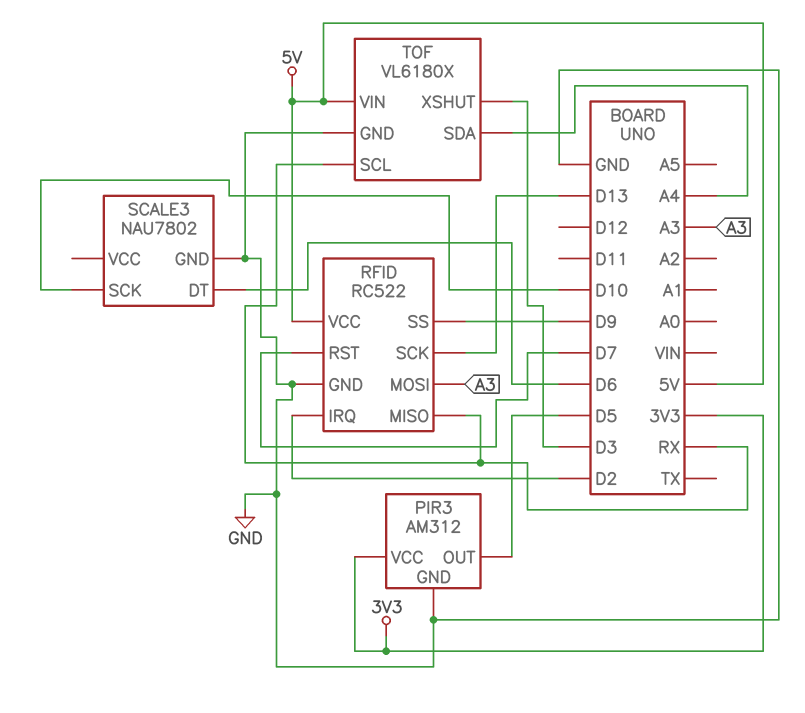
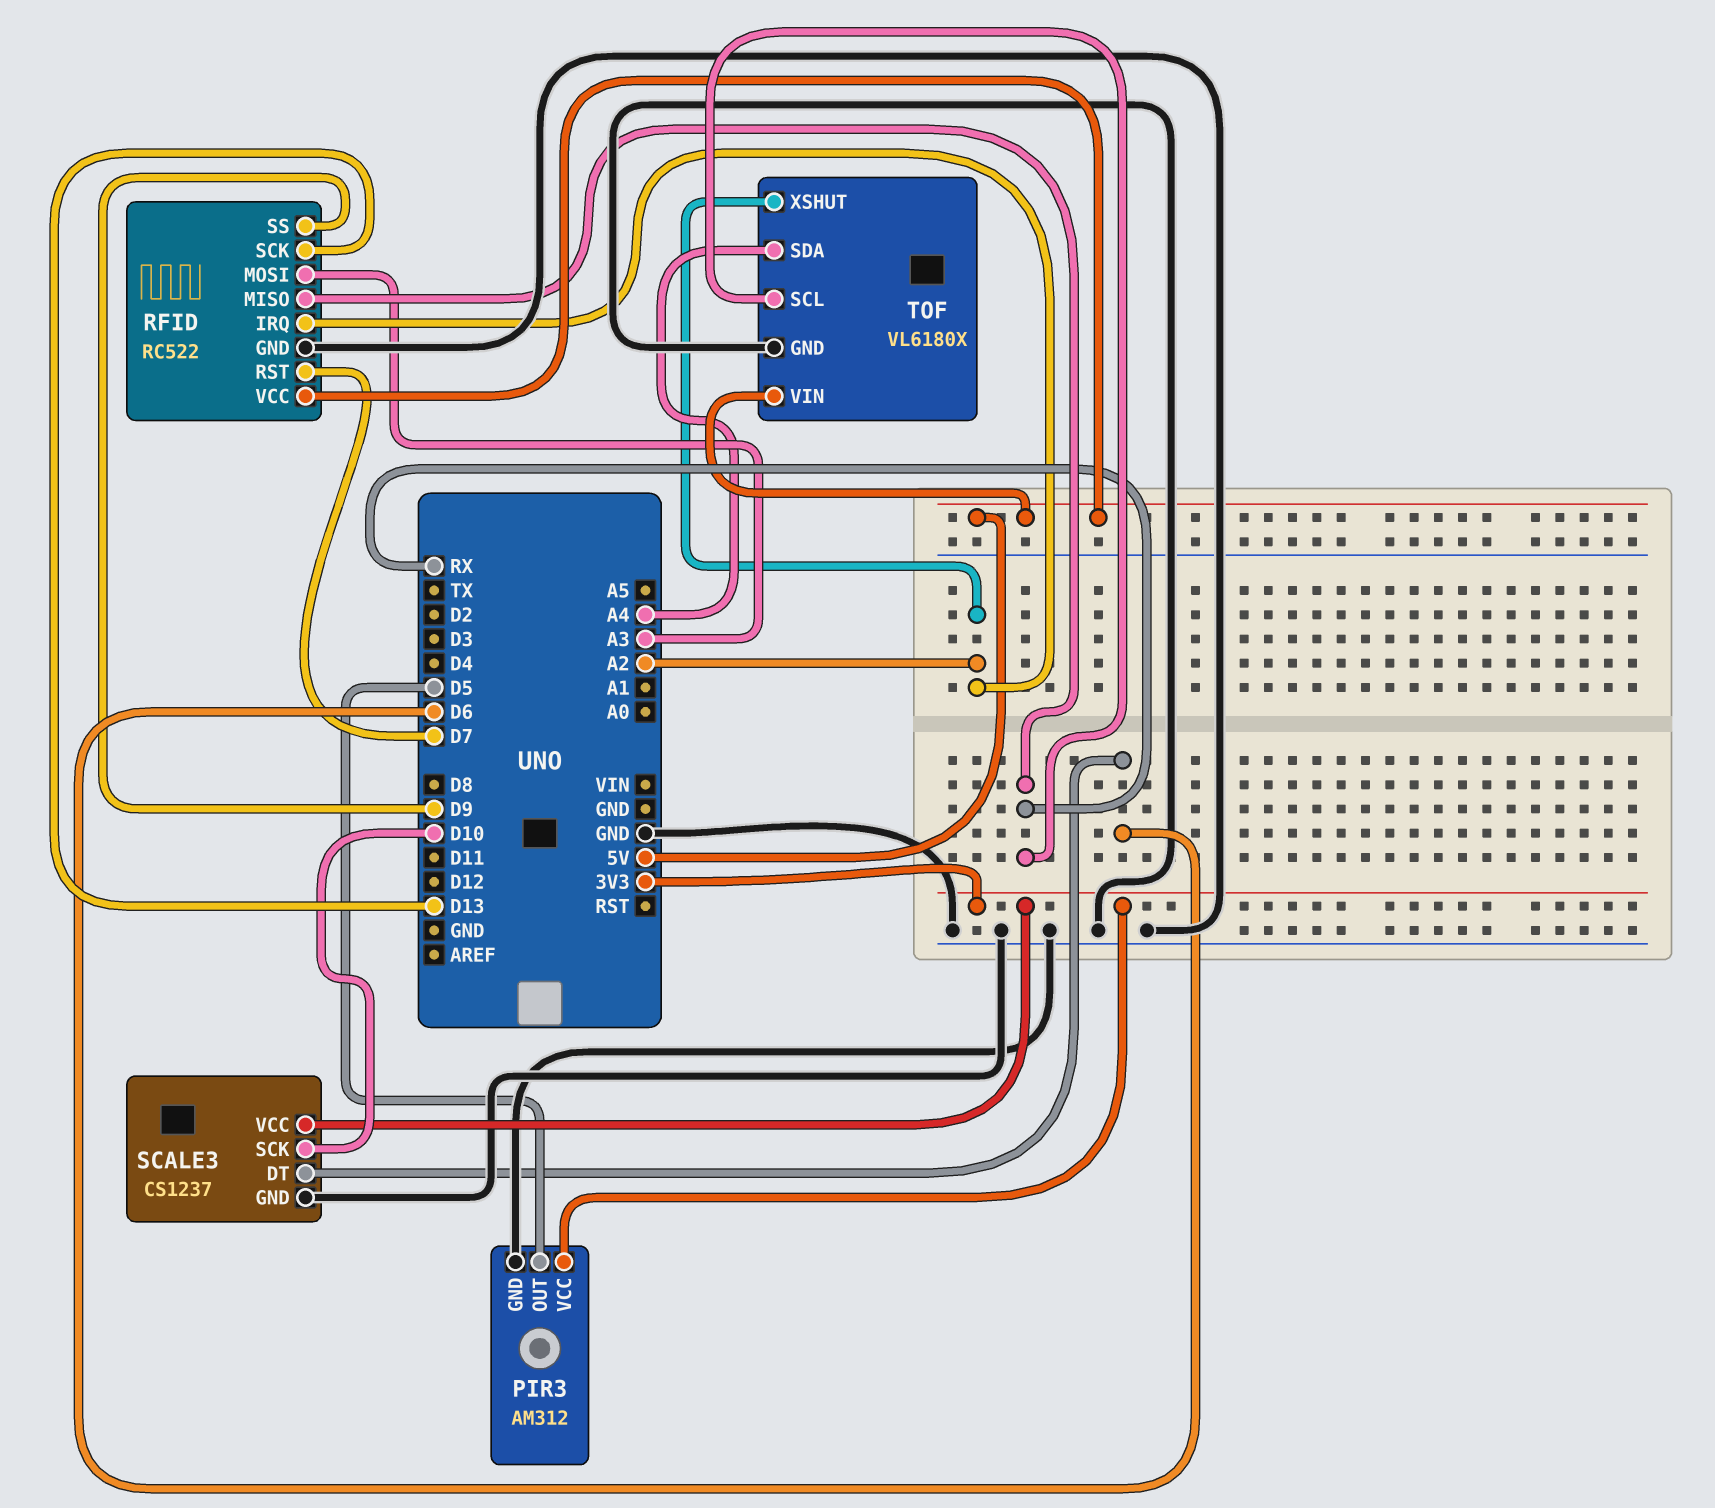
RFID pin IRQ: D2 -> A2
SCALE3: NAU7802 -> CS1237
SCALE3 pin VCC: none -> 3V3
TOF pin XSHUT: D3 -> A2

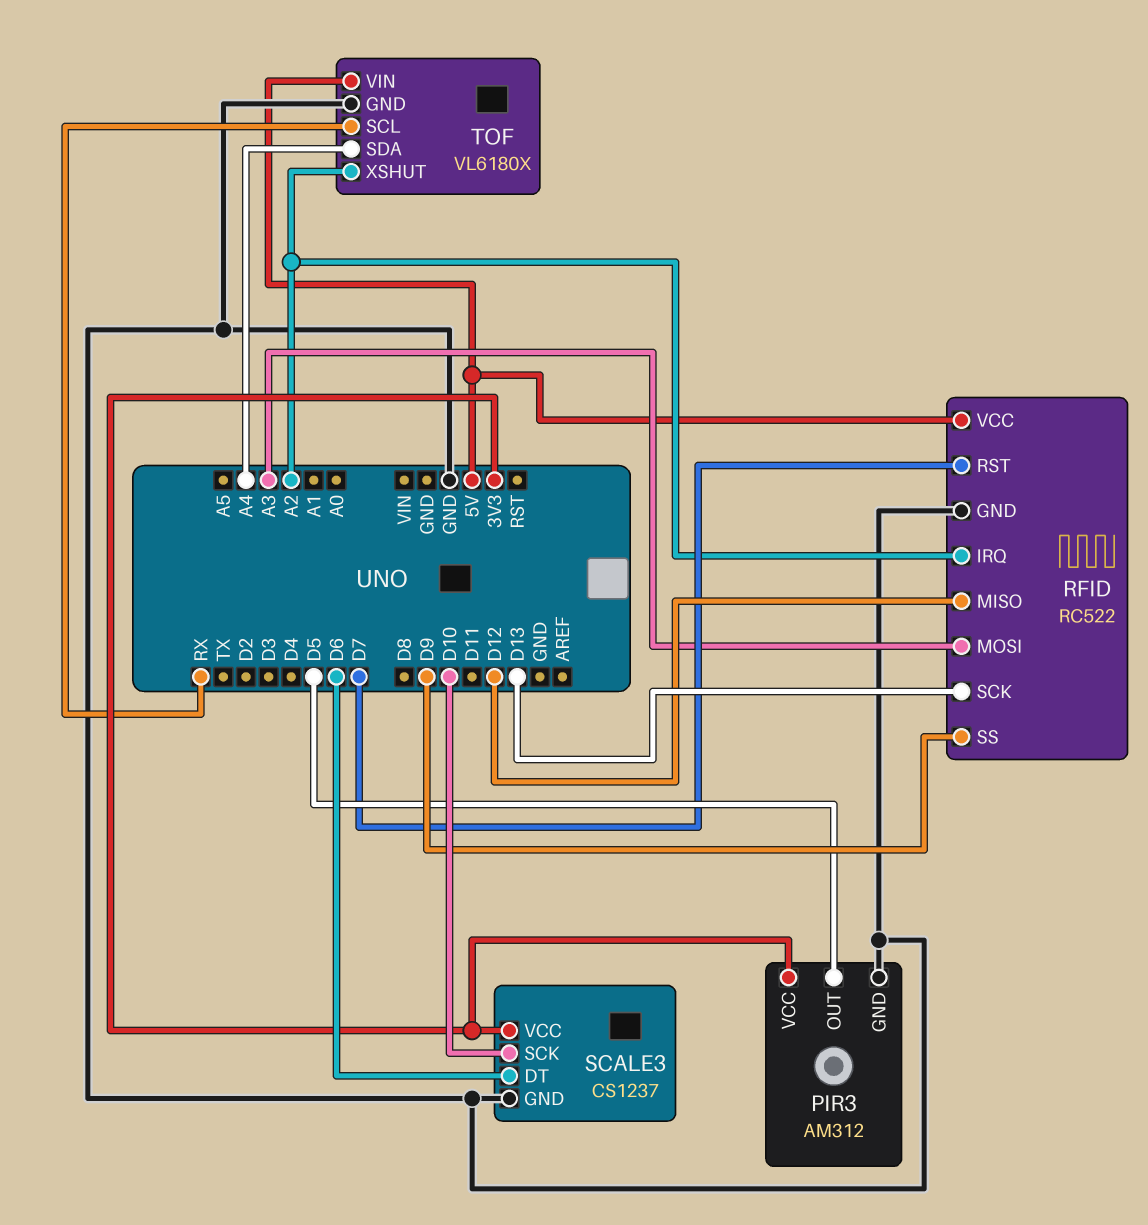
RFID pin MISO: RX -> D12

